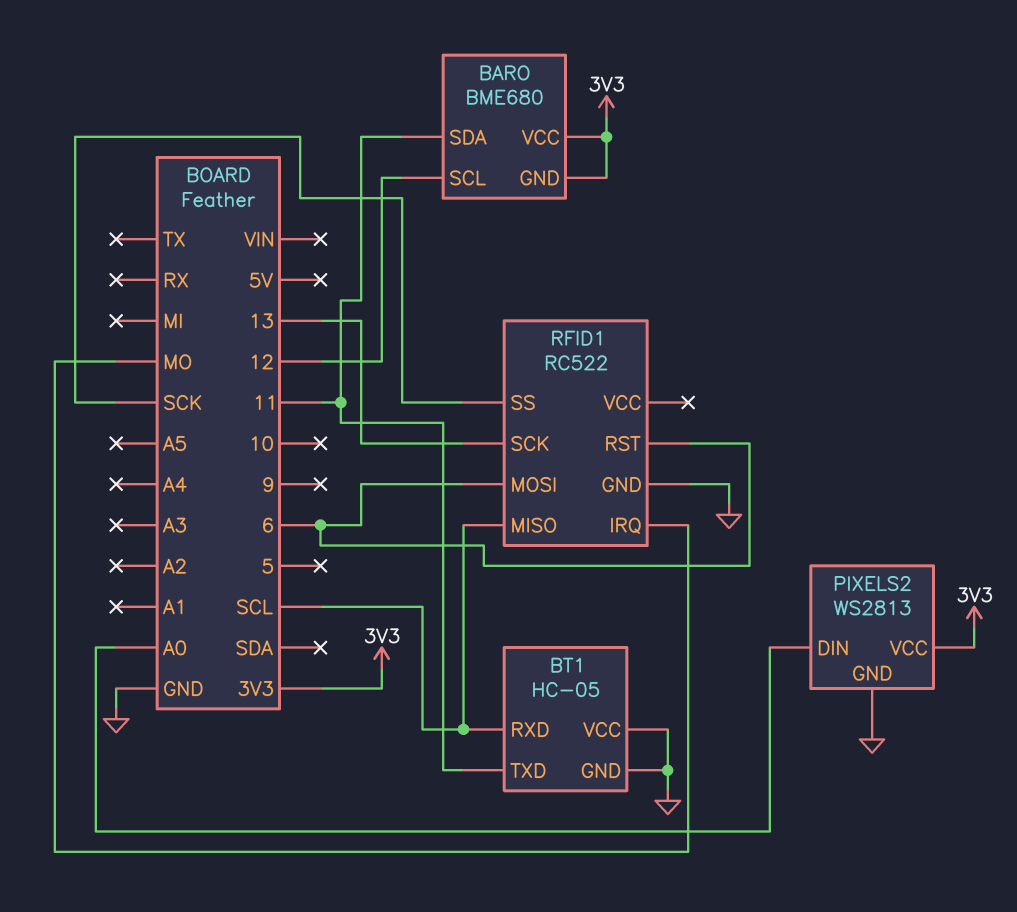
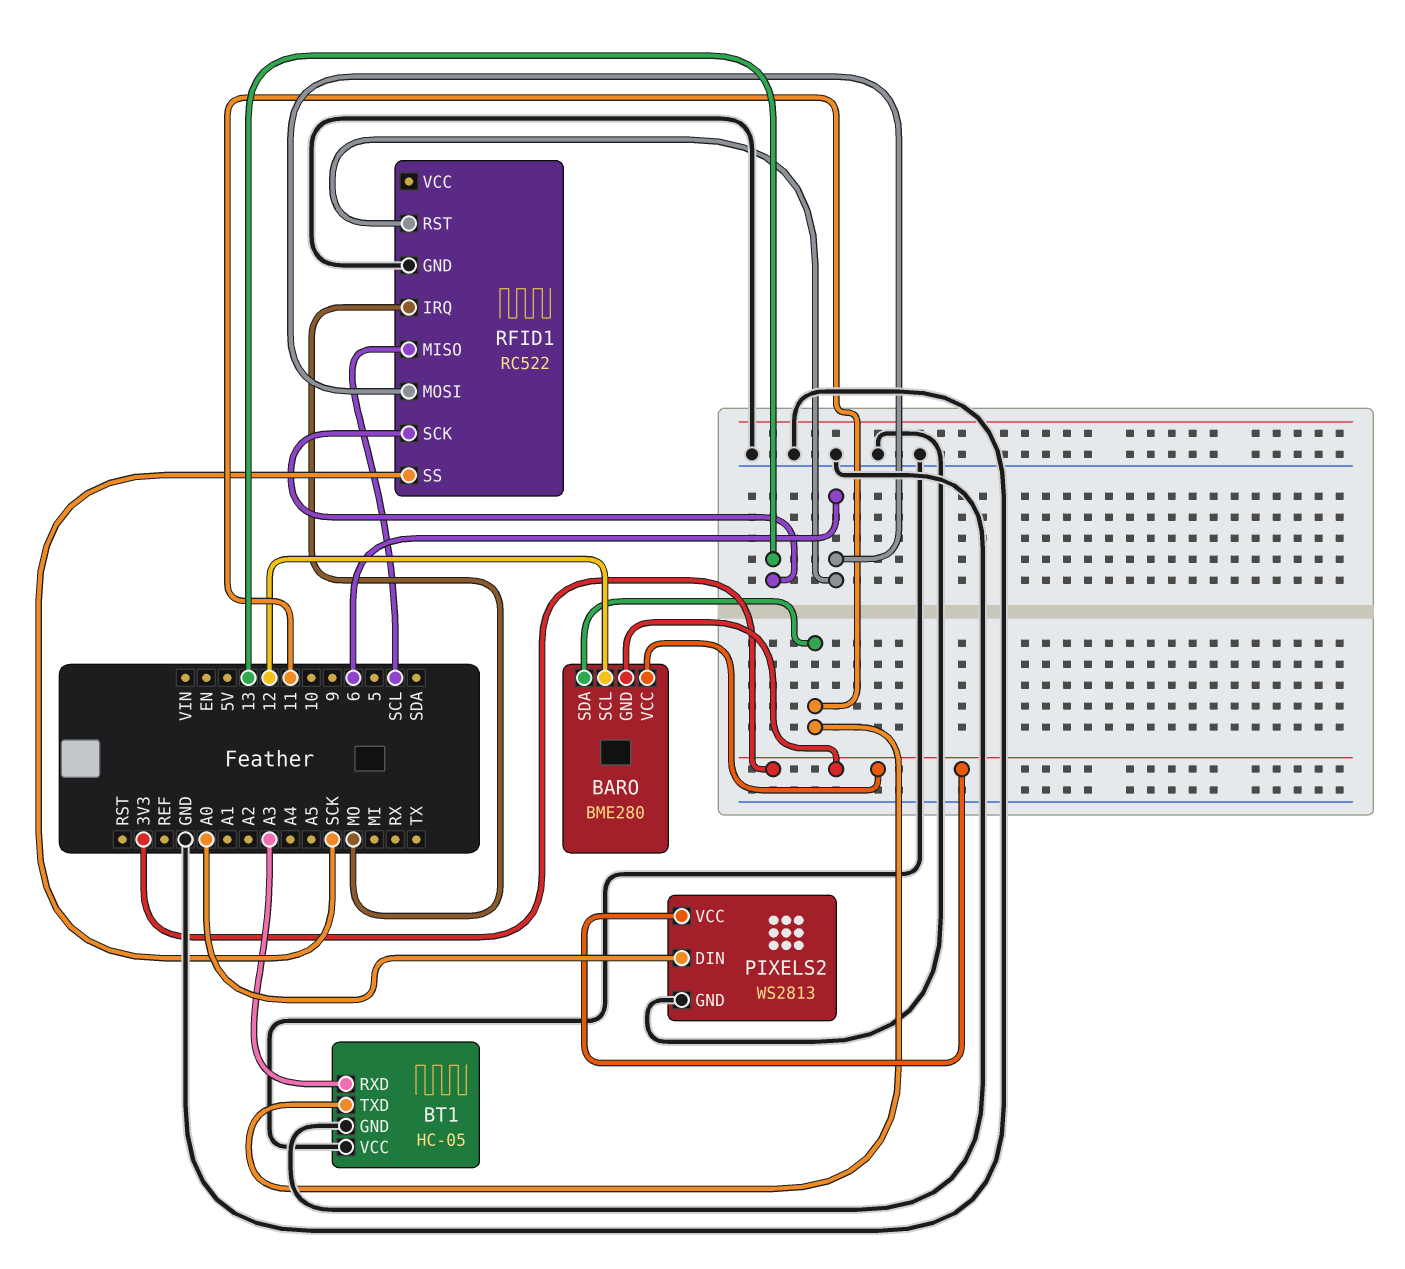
BARO: BME680 -> BME280
BT1 pin RXD: SCL -> A3

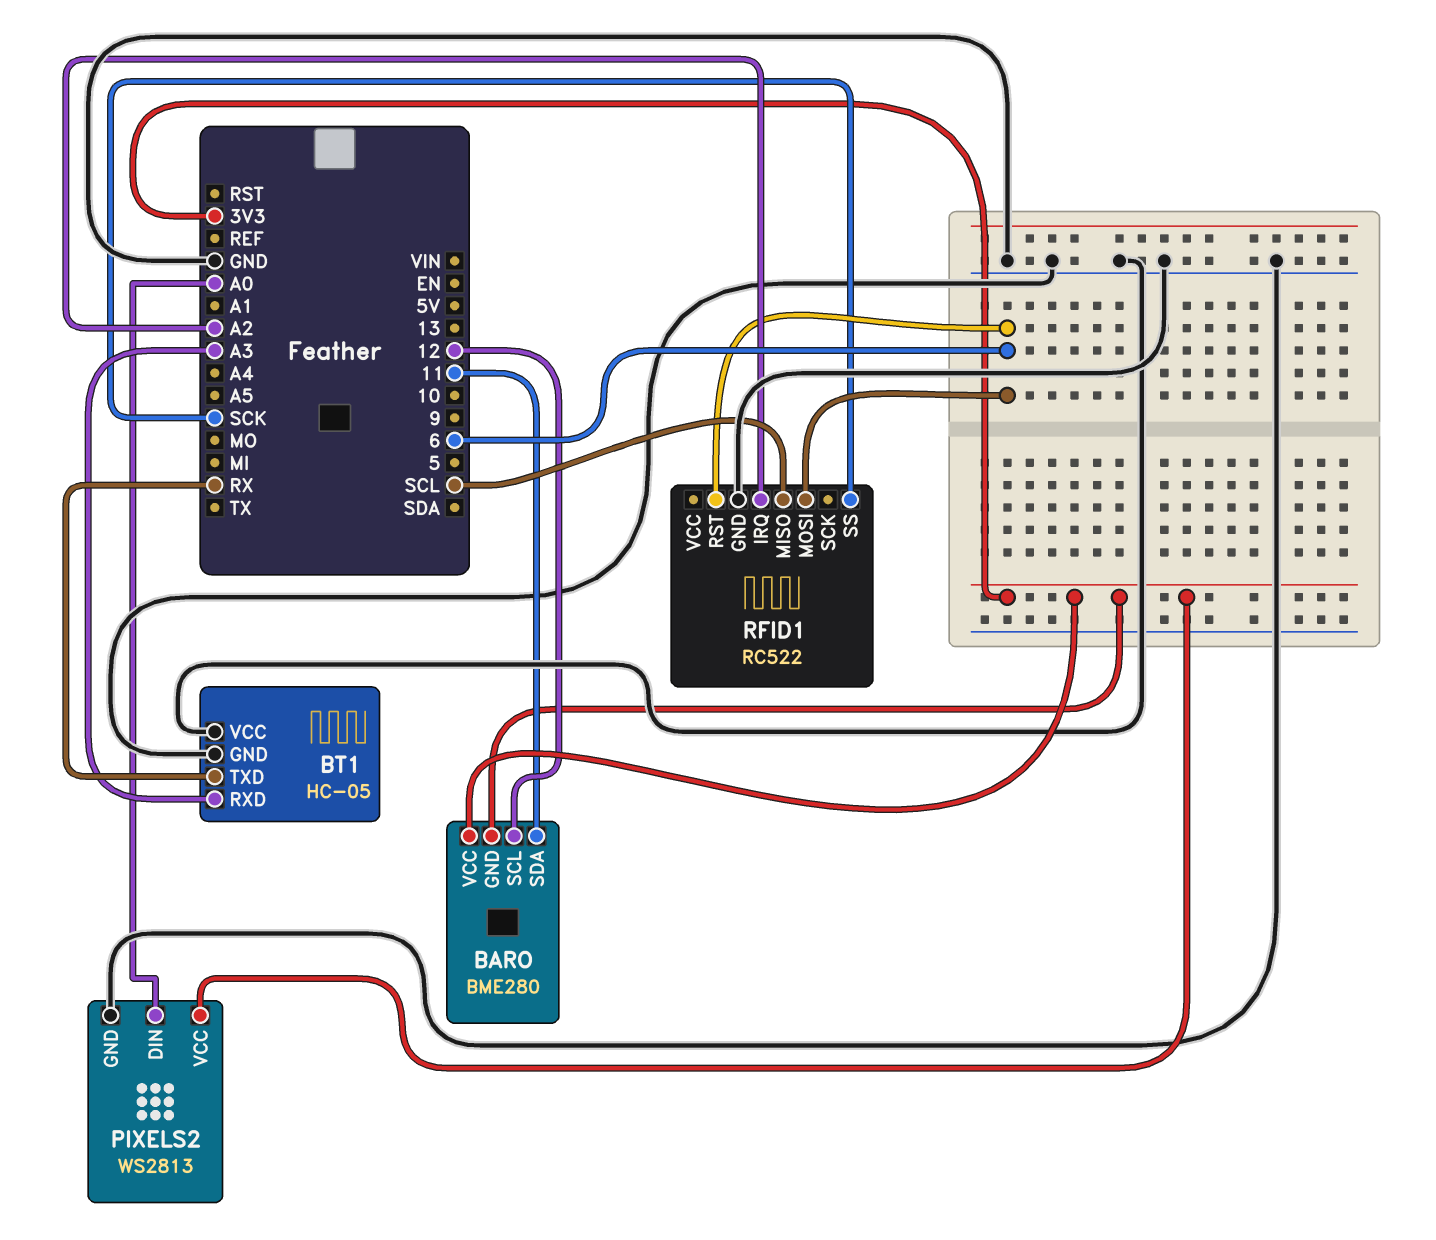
BT1 pin TXD: 11 -> RX
RFID1 pin IRQ: MO -> A2
RFID1 pin SCK: 13 -> none

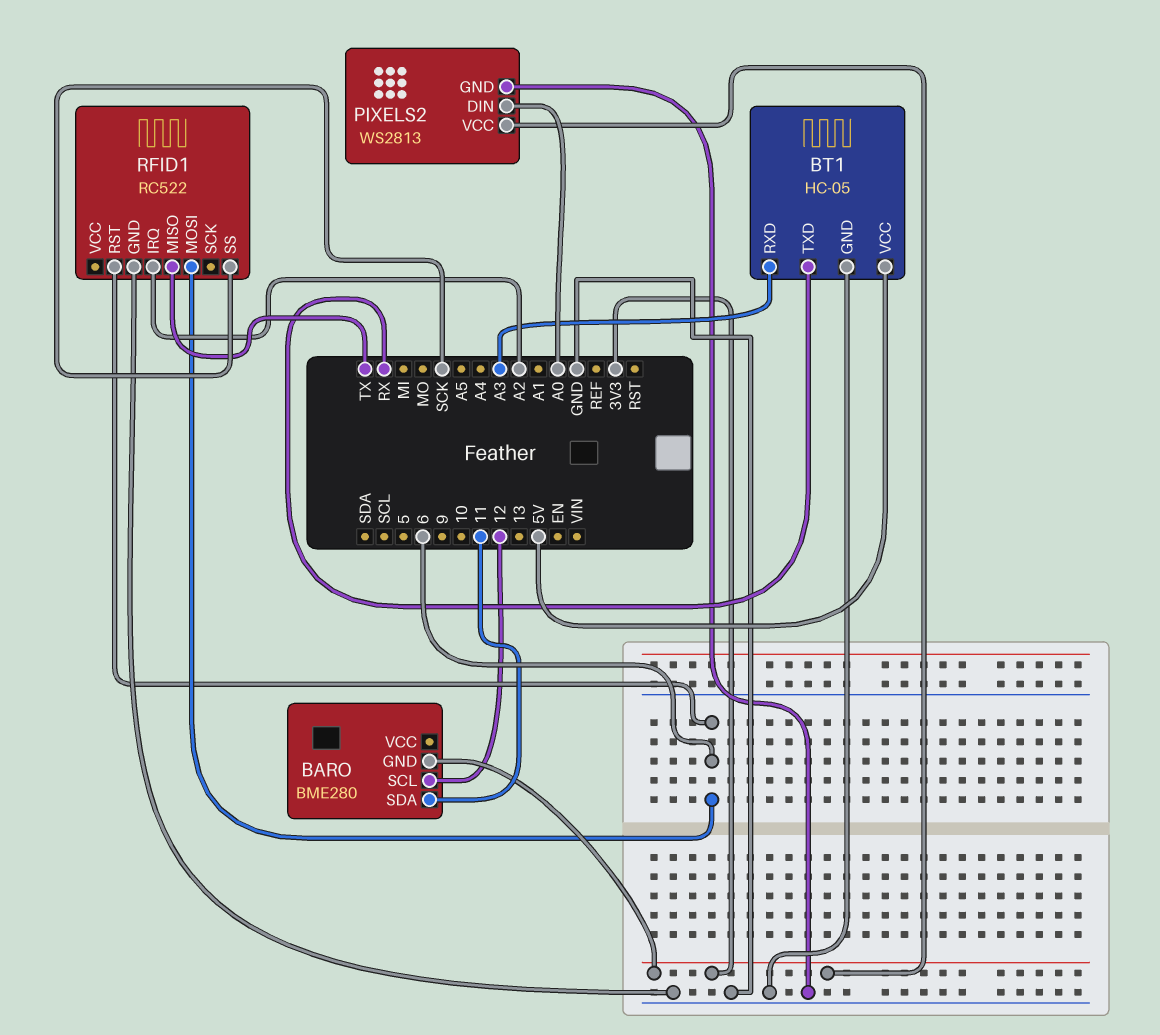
BARO pin VCC: 3V3 -> none
BT1 pin VCC: GND -> 5V
RFID1 pin MISO: SCL -> TX

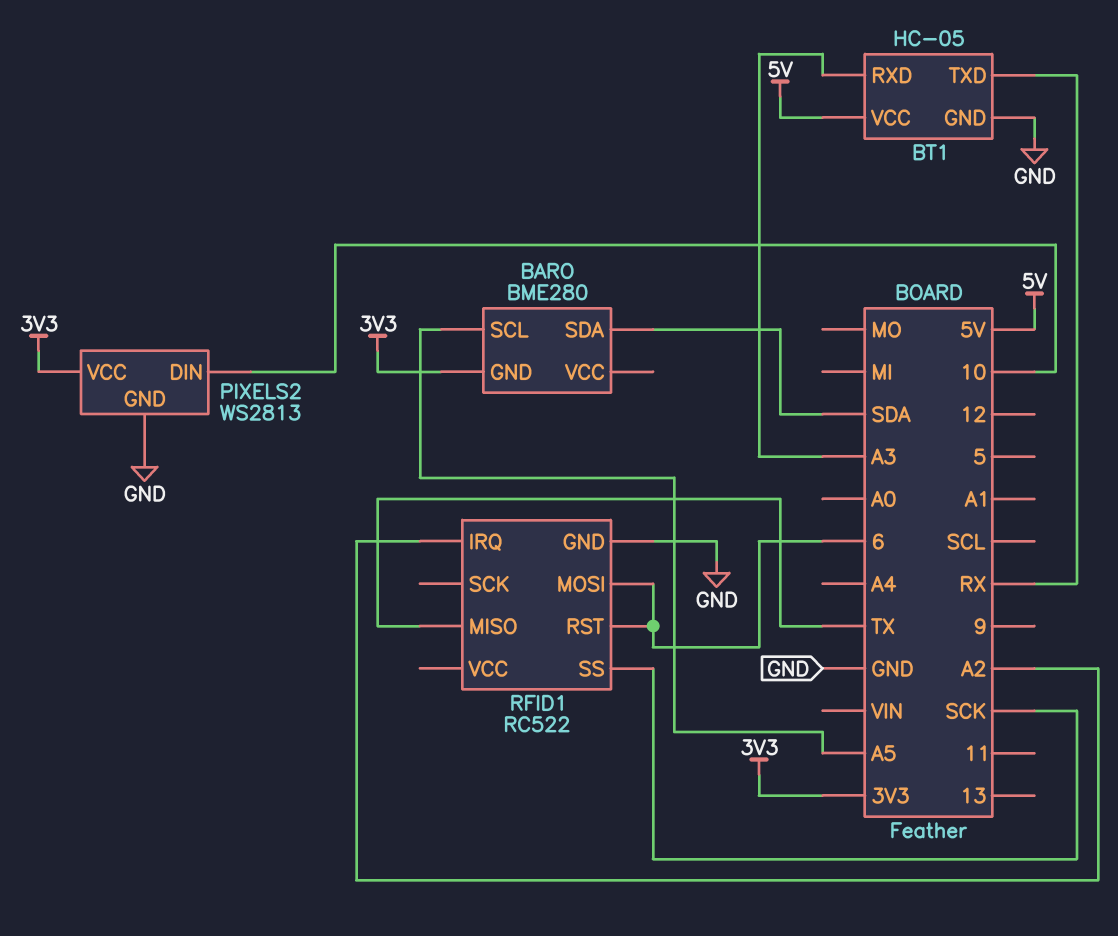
BARO pin SCL: 12 -> A5
BARO pin SDA: 11 -> SDA
PIXELS2 pin DIN: A0 -> 10

